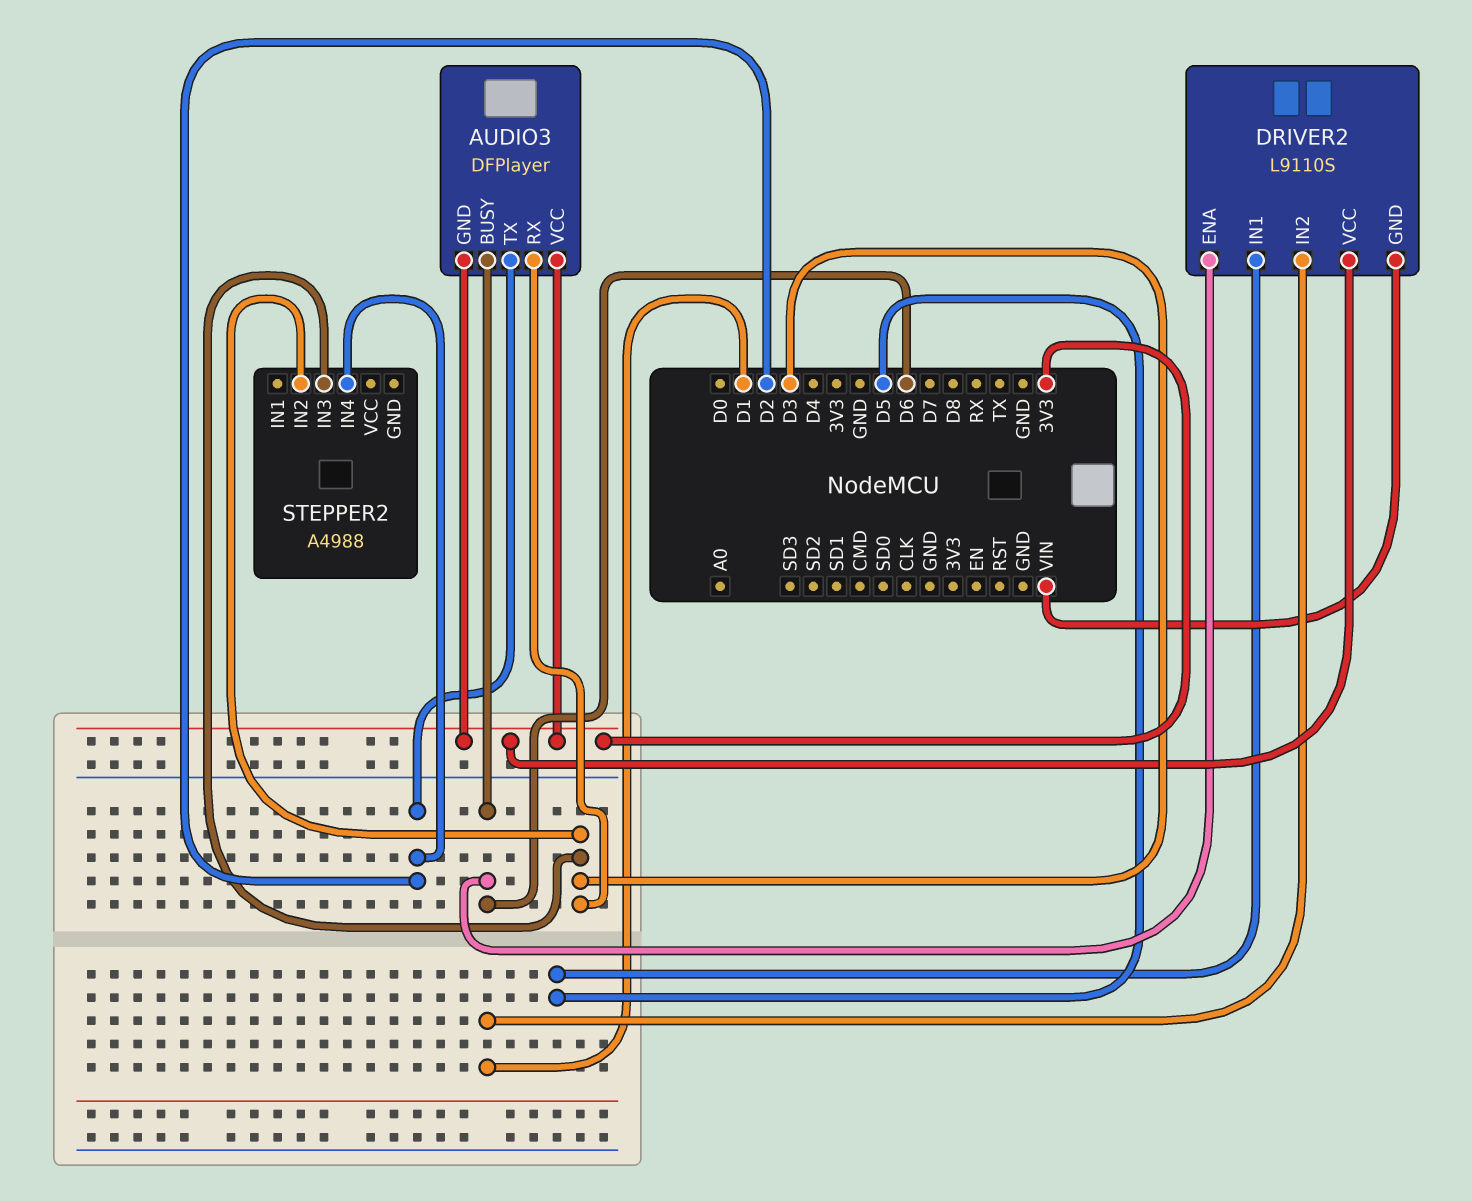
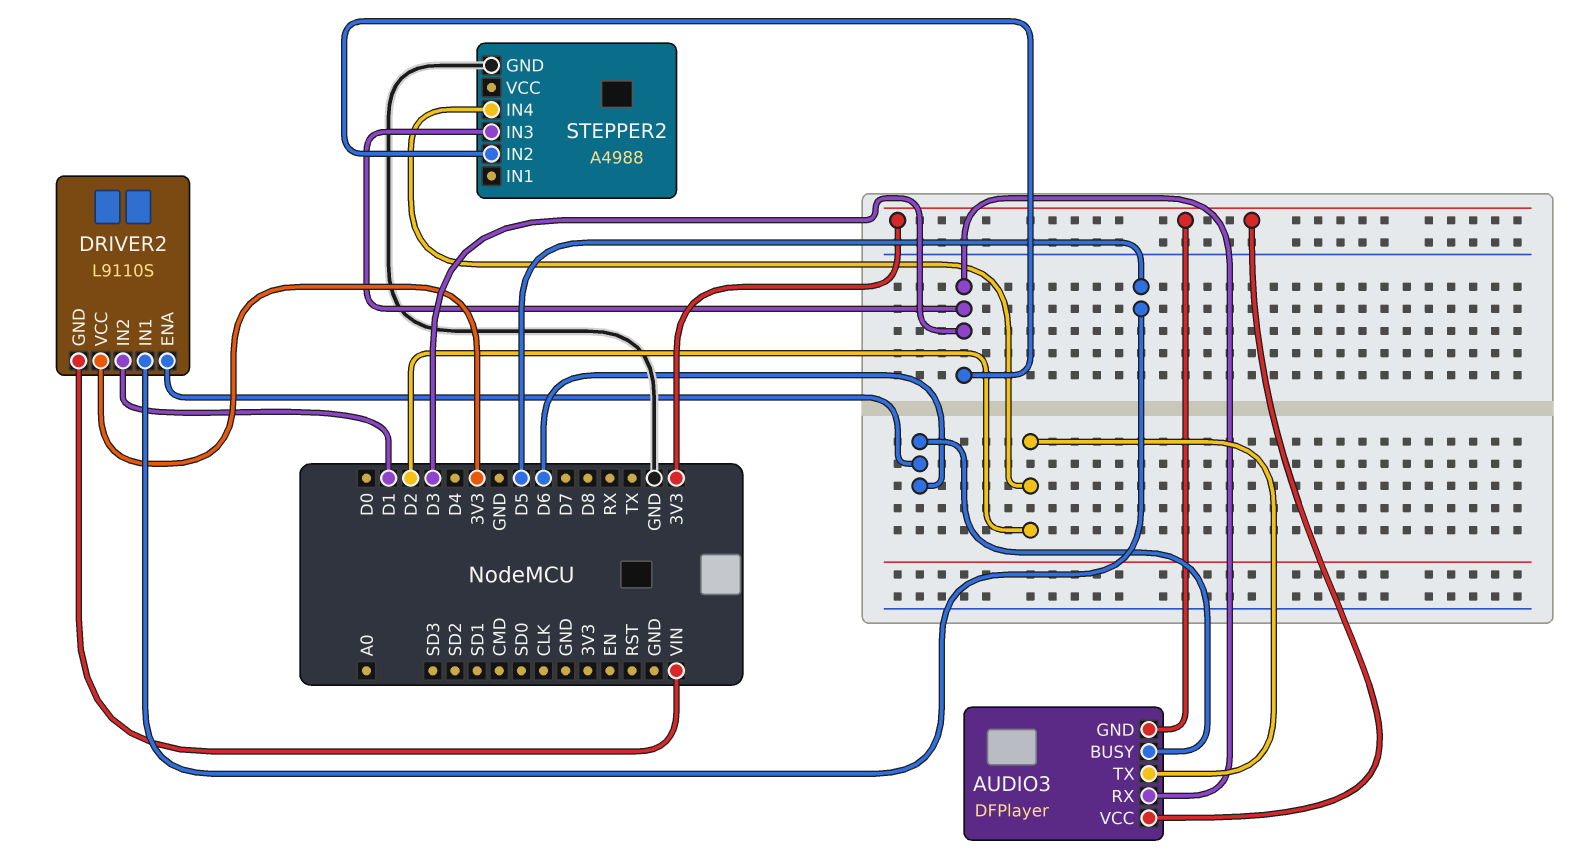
STEPPER2 pin GND: none -> GND

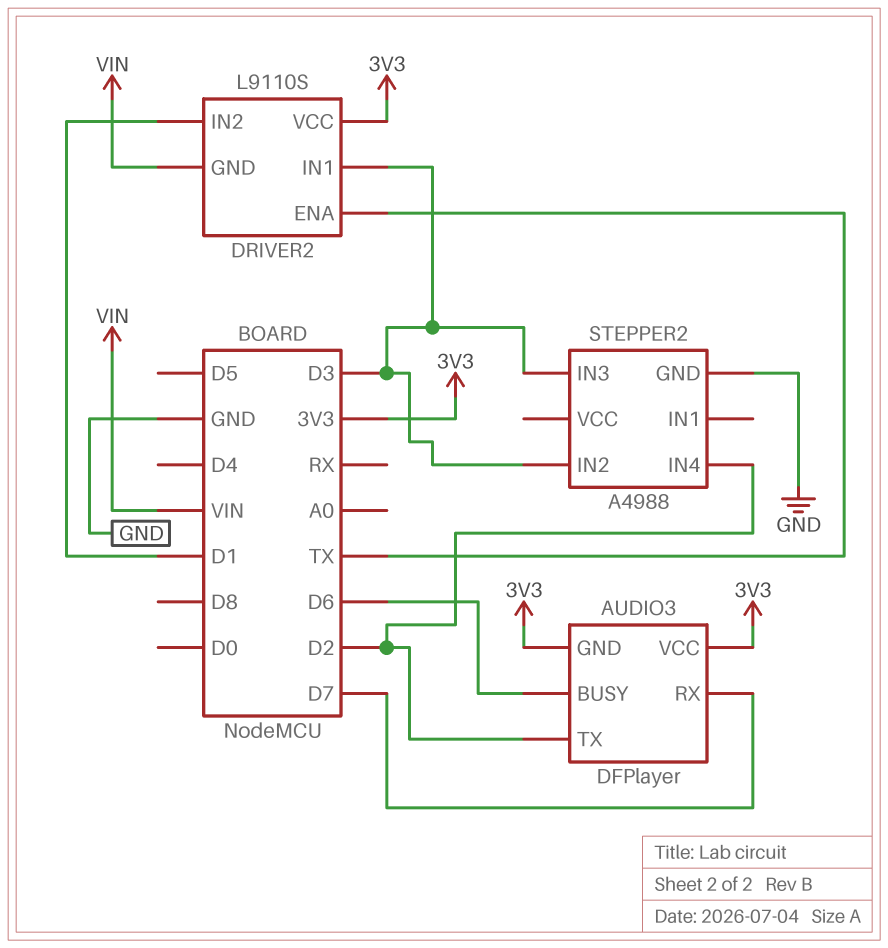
AUDIO3 pin RX: D3 -> D7
DRIVER2 pin ENA: D6 -> TX
DRIVER2 pin IN1: D5 -> D3

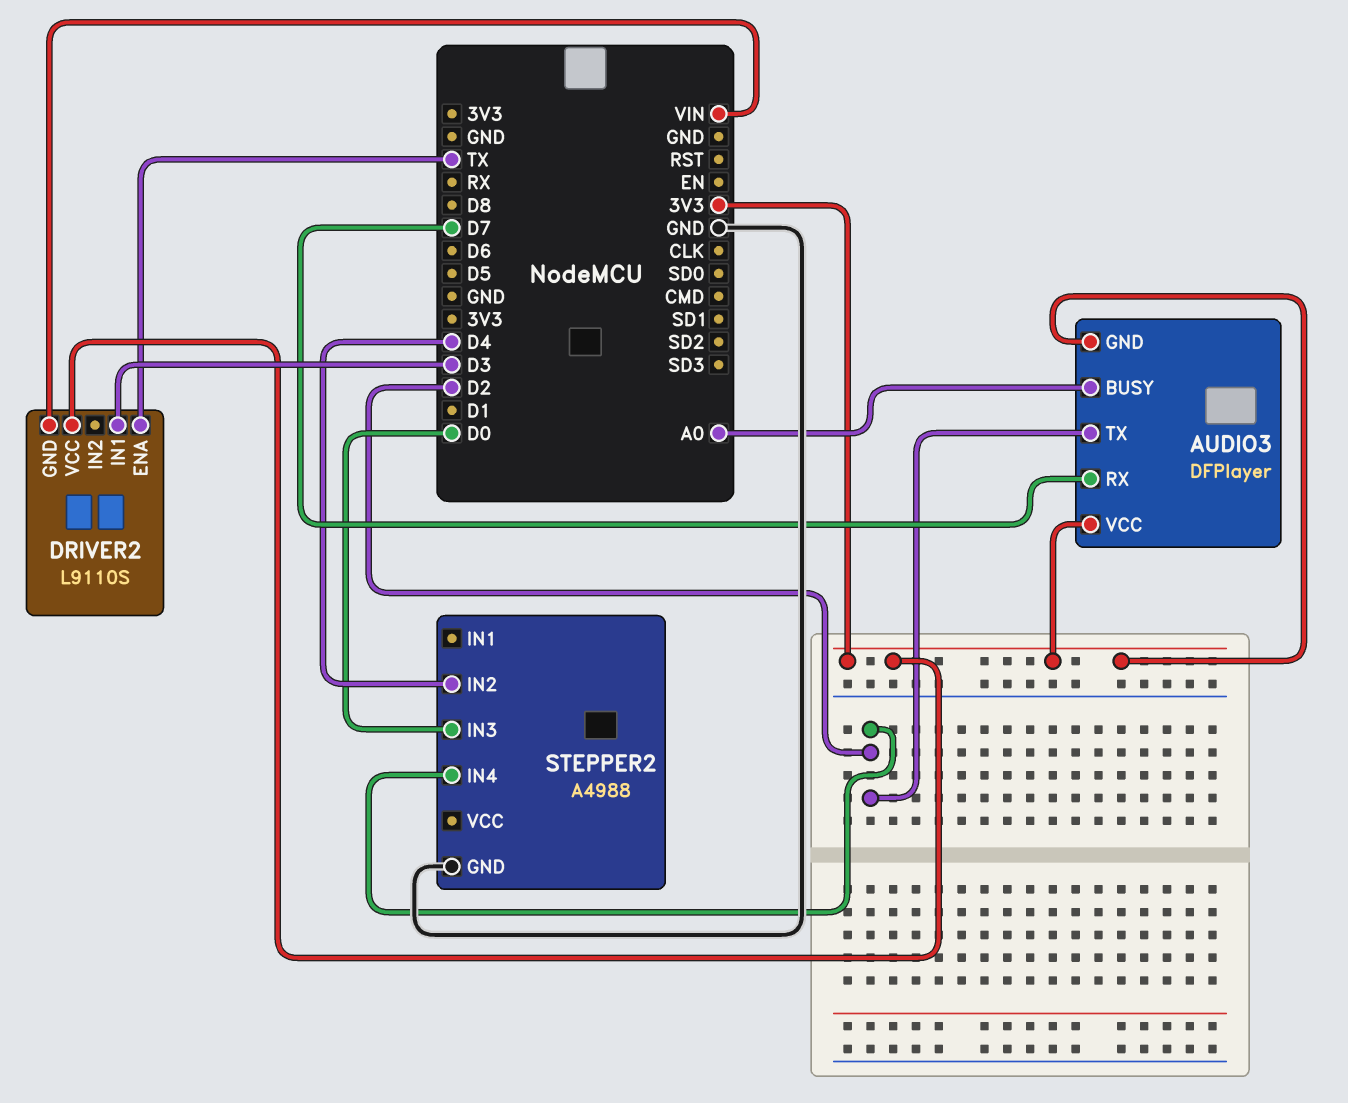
AUDIO3 pin BUSY: D6 -> A0
DRIVER2 pin IN2: D1 -> none
STEPPER2 pin IN2: D3 -> D4
STEPPER2 pin IN3: D3 -> D0

